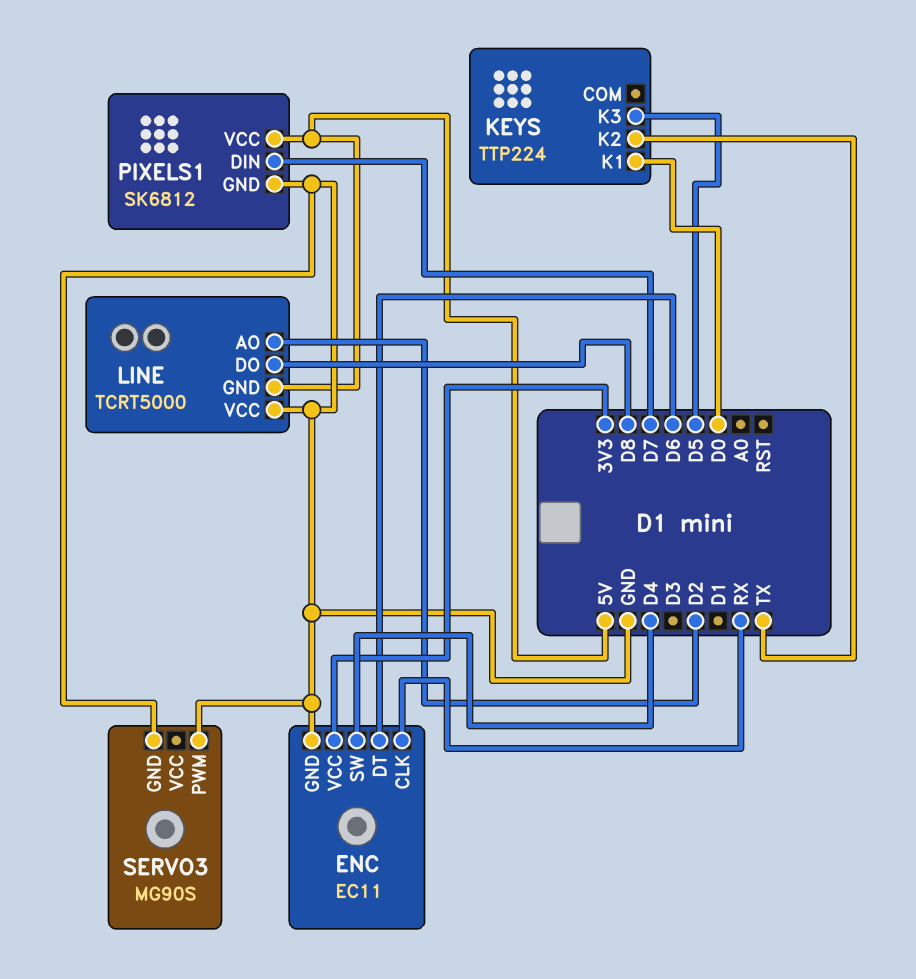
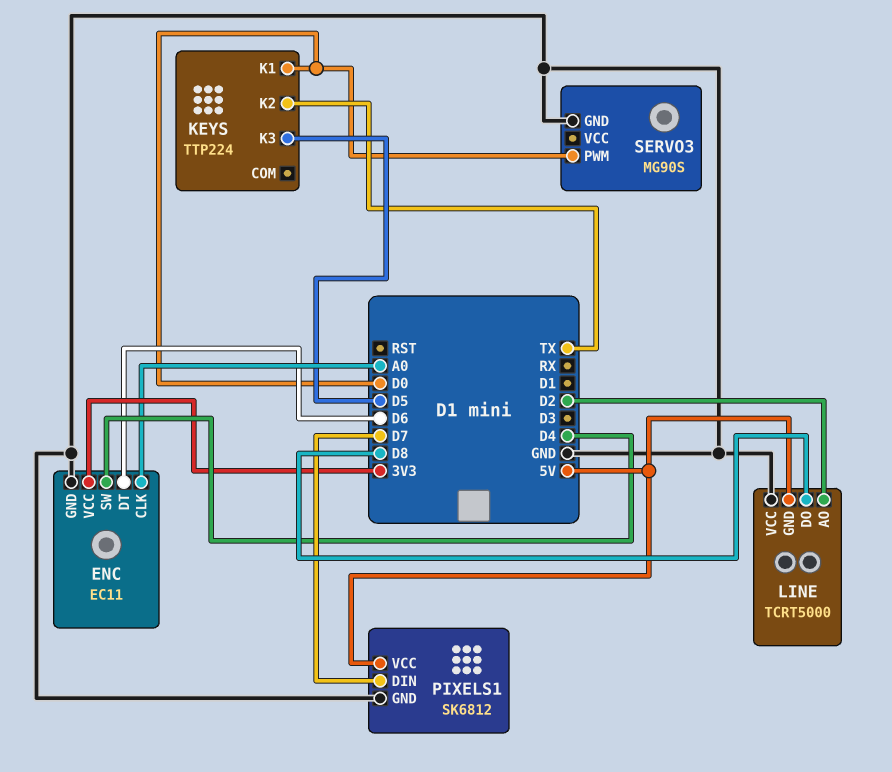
ENC pin CLK: RX -> A0
SERVO3 pin PWM: GND -> D0

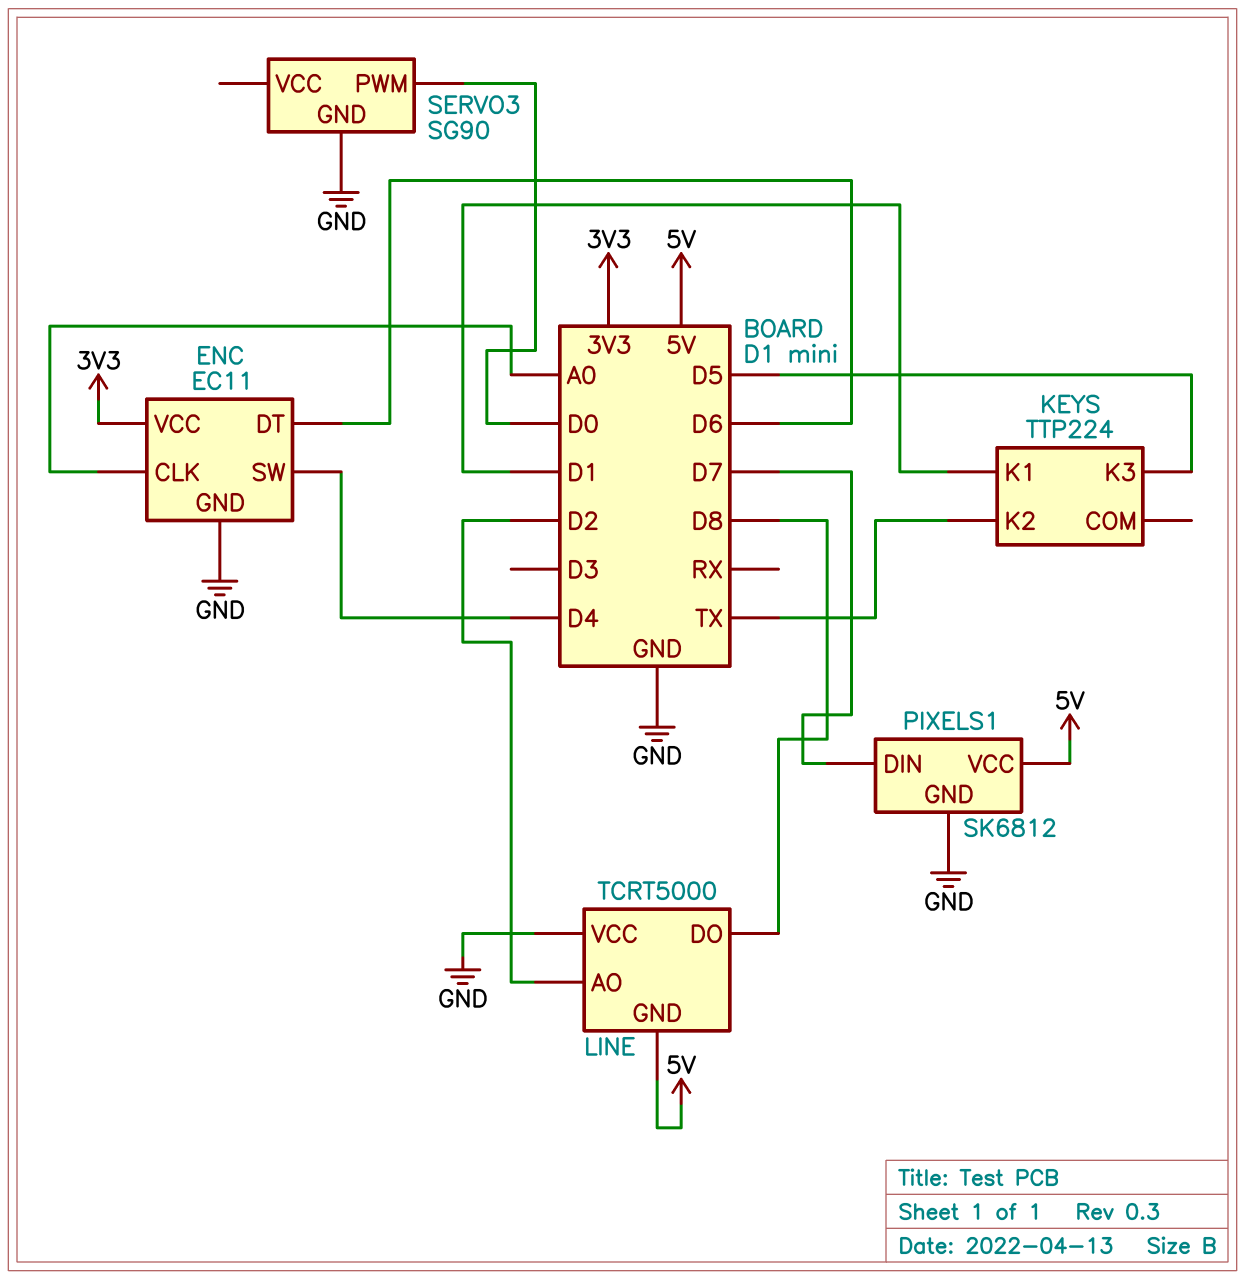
KEYS pin K1: D0 -> D1
SERVO3: MG90S -> SG90

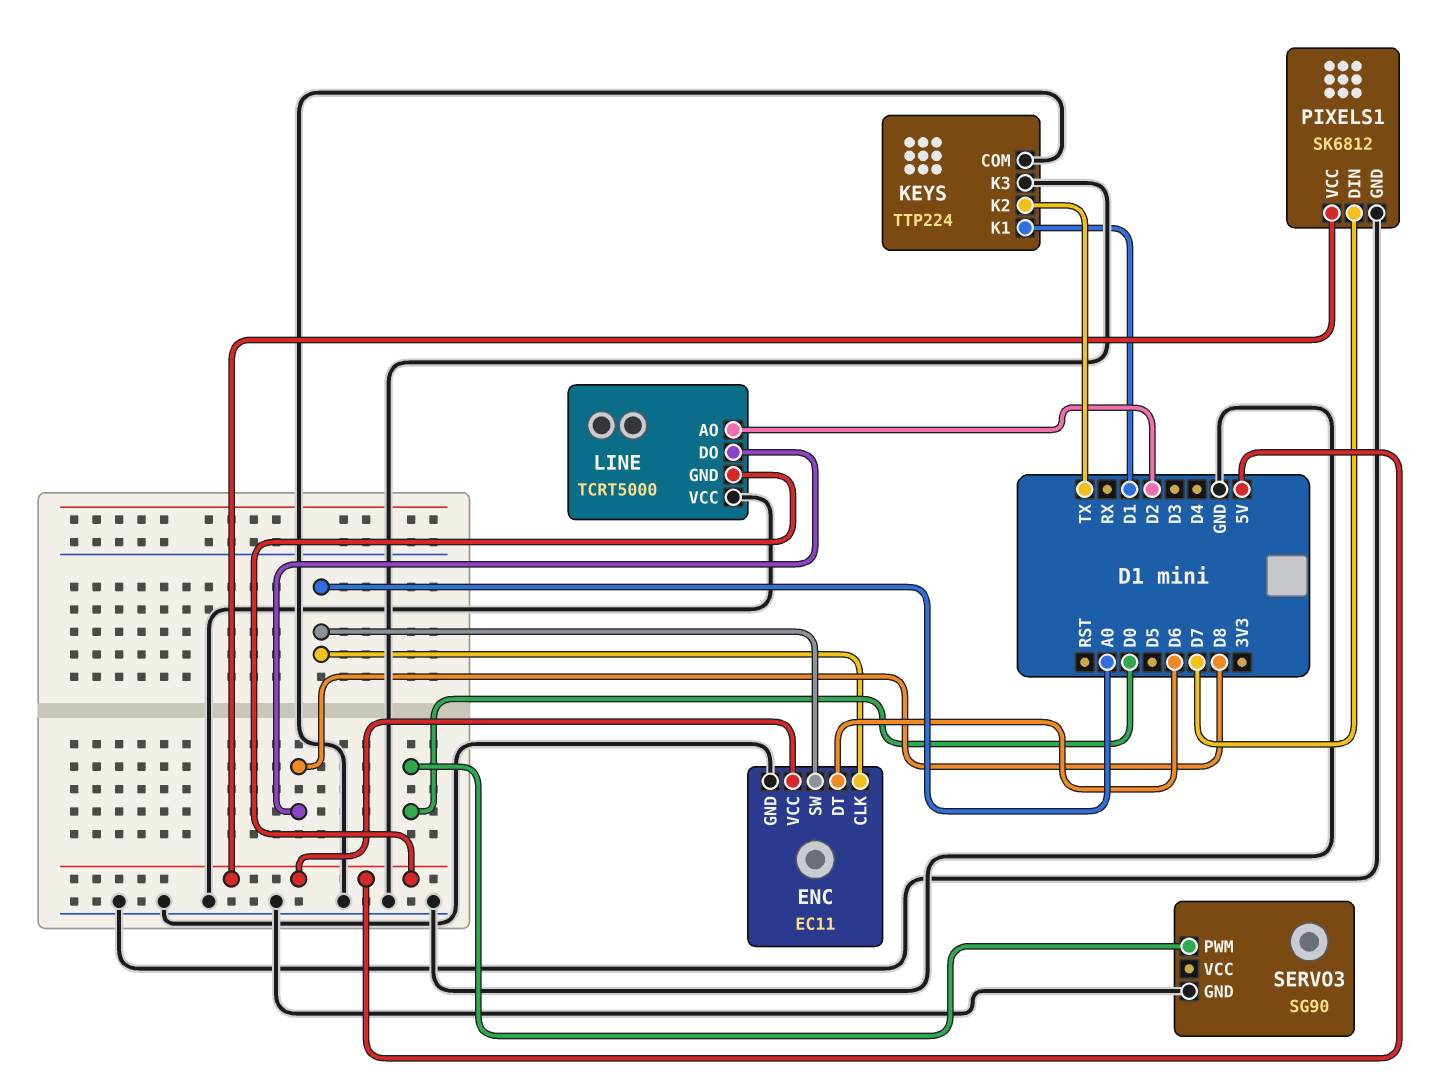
ENC pin SW: D4 -> A0
ENC pin VCC: 3V3 -> 5V
KEYS pin COM: none -> GND
KEYS pin K3: D5 -> GND

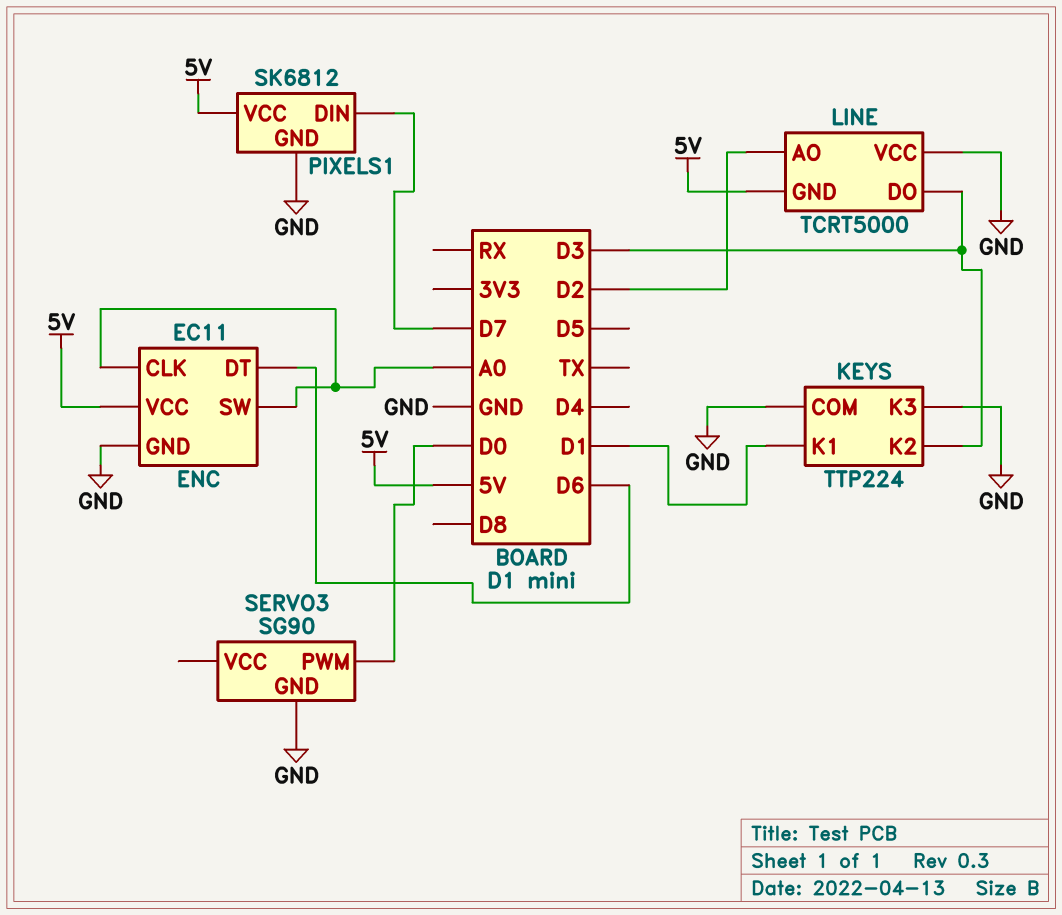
KEYS pin K2: TX -> D3
LINE pin DO: D8 -> D3

